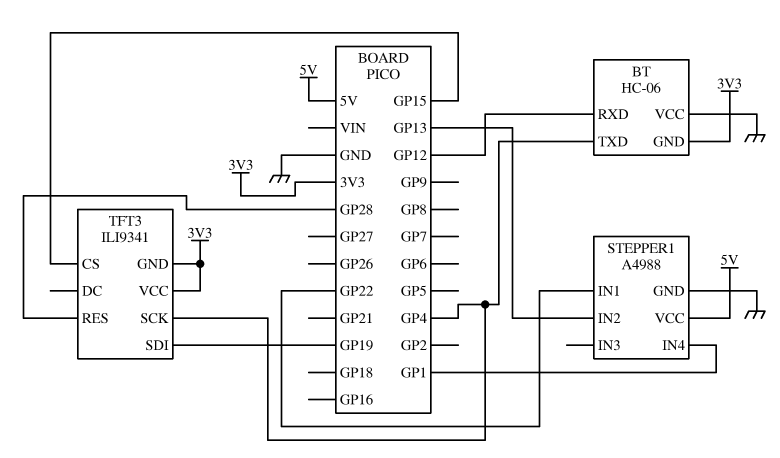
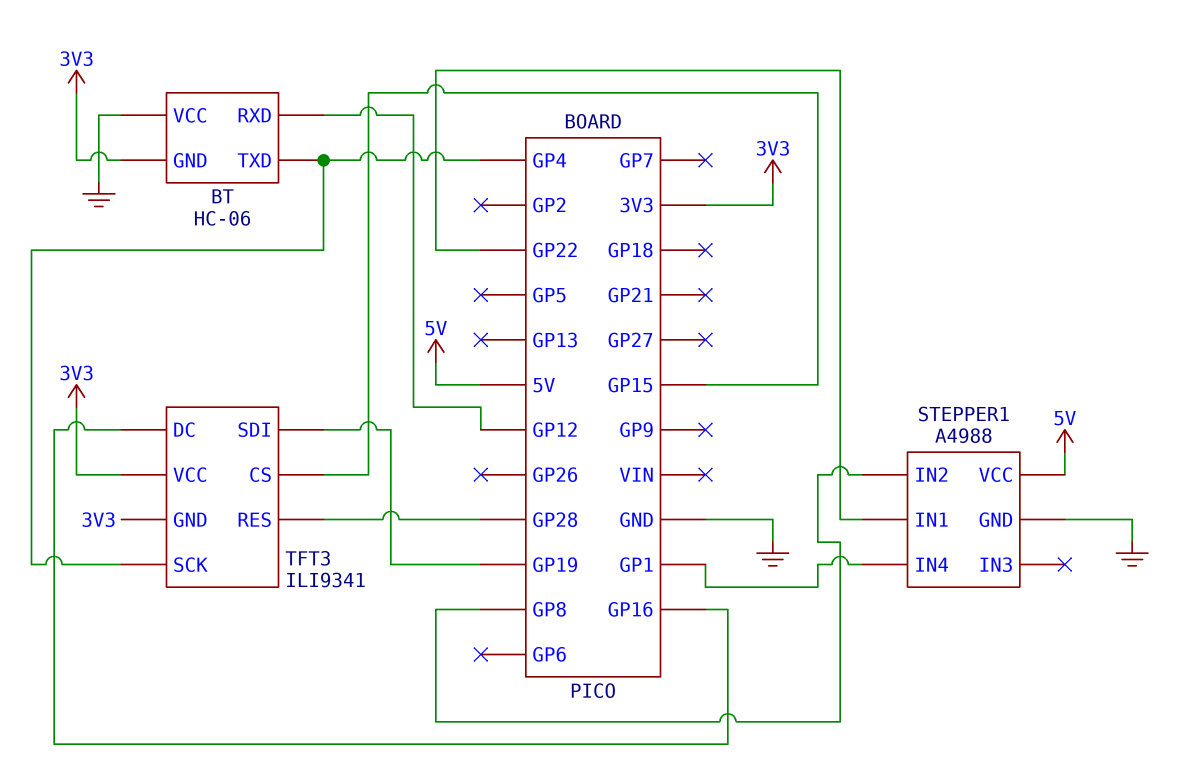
STEPPER1 pin IN2: GP13 -> GP8
TFT3 pin DC: none -> GP16

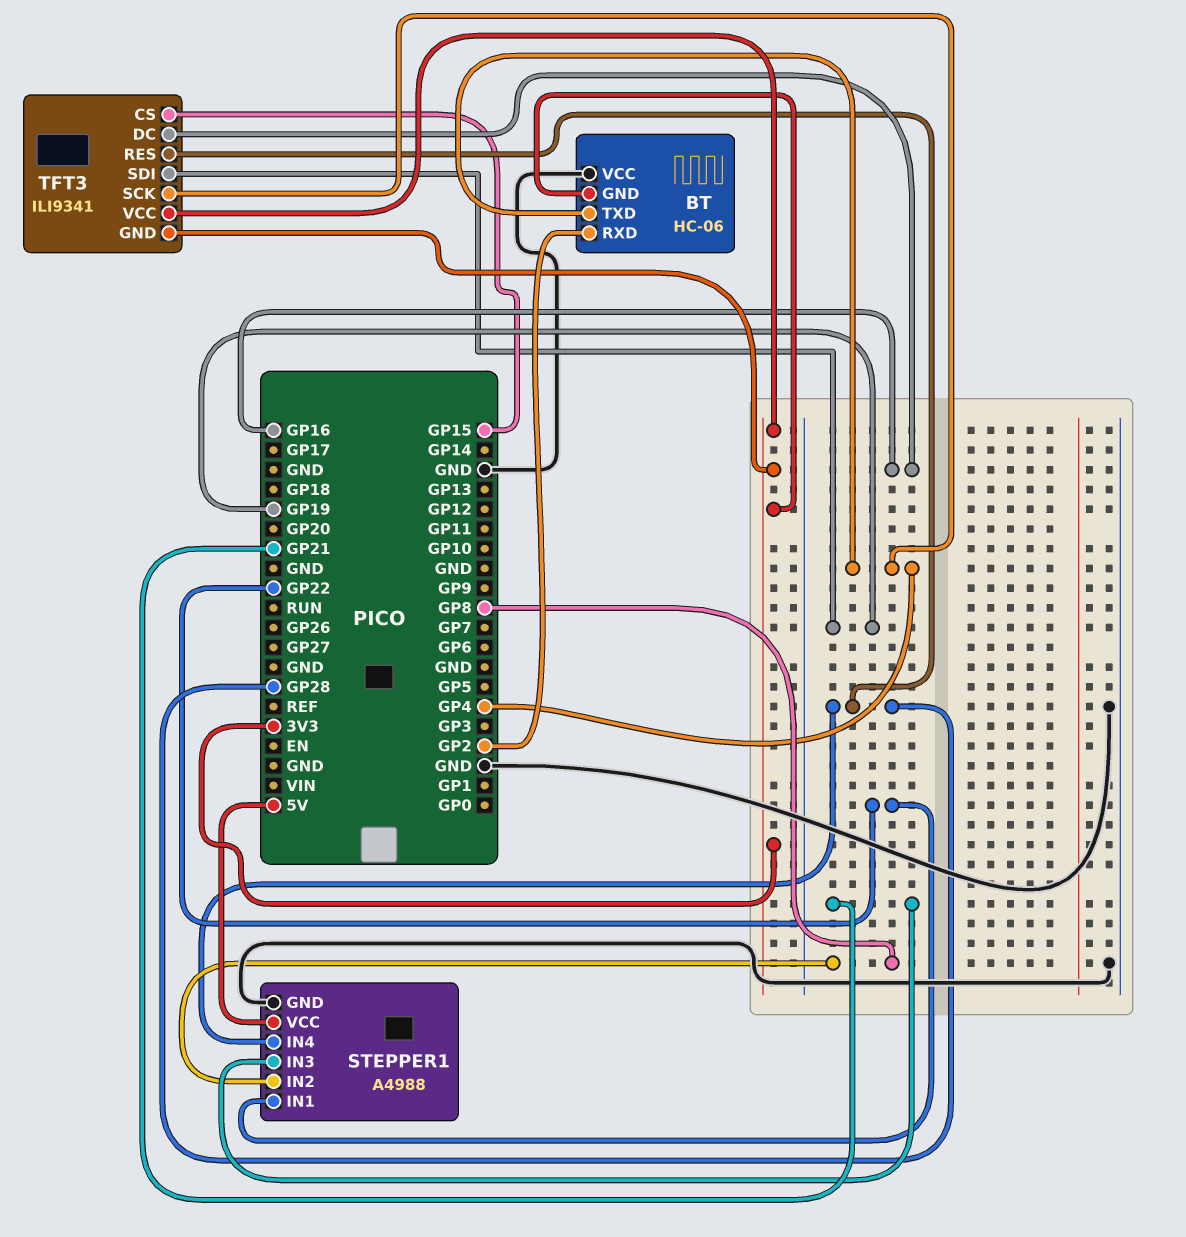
BT pin RXD: GP12 -> GP2
STEPPER1 pin IN3: none -> GP21
STEPPER1 pin IN4: GP1 -> GP28

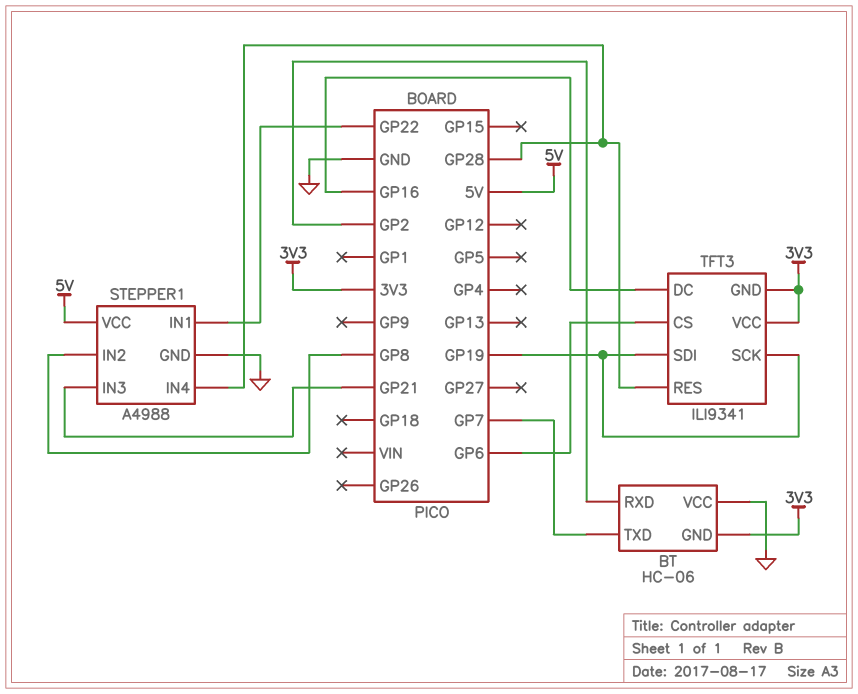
BT pin TXD: GP4 -> GP7
TFT3 pin CS: GP15 -> GP6
TFT3 pin SCK: GP4 -> GP19

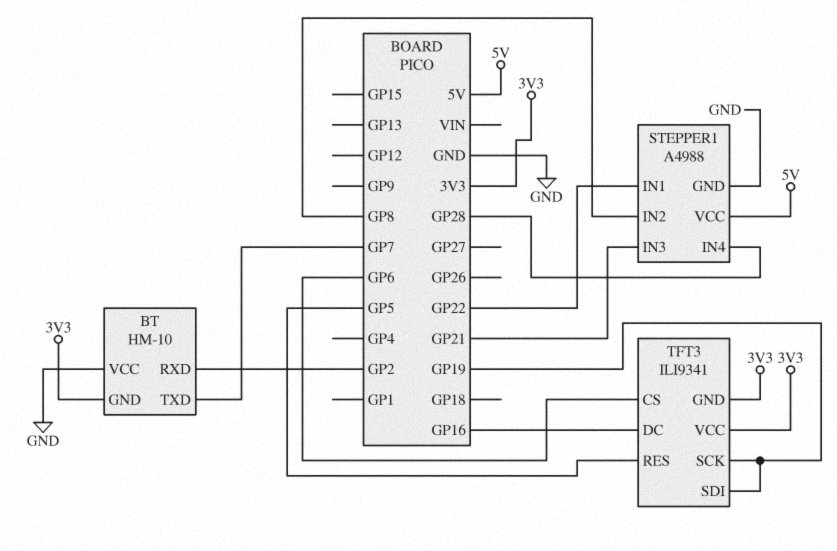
BT: HC-06 -> HM-10
TFT3 pin RES: GP28 -> GP5

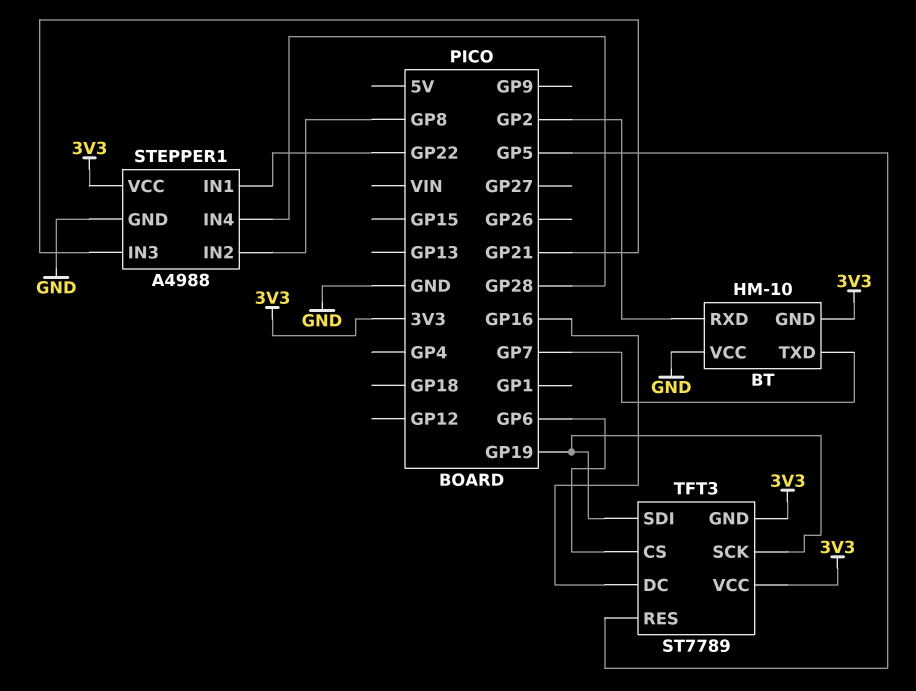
STEPPER1 pin VCC: 5V -> 3V3
TFT3: ILI9341 -> ST7789

